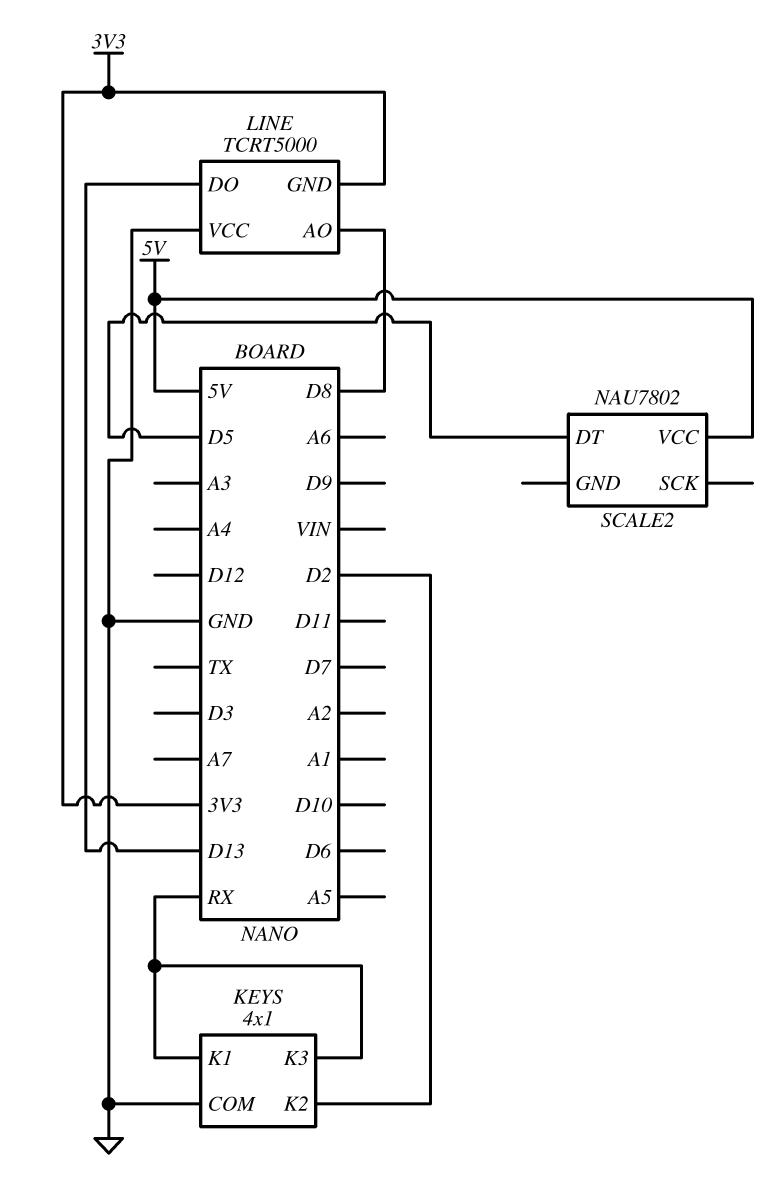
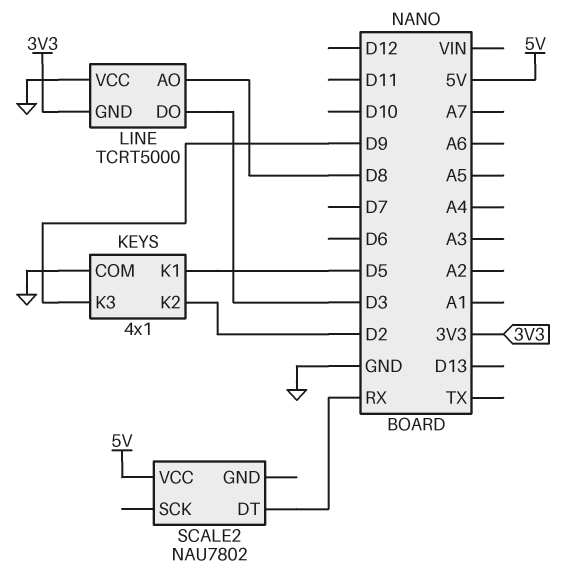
KEYS pin K1: RX -> D5
KEYS pin K3: RX -> D9
LINE pin DO: D13 -> D3
SCALE2 pin DT: D5 -> RX

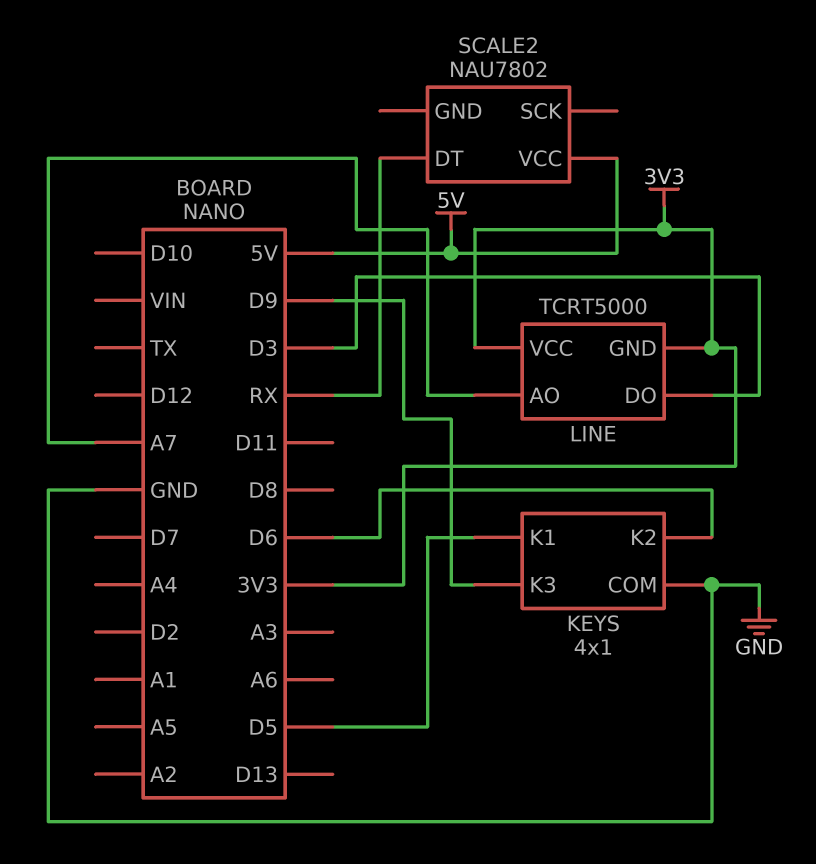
KEYS pin K2: D2 -> D6
LINE pin AO: D8 -> A7
LINE pin VCC: GND -> 3V3

